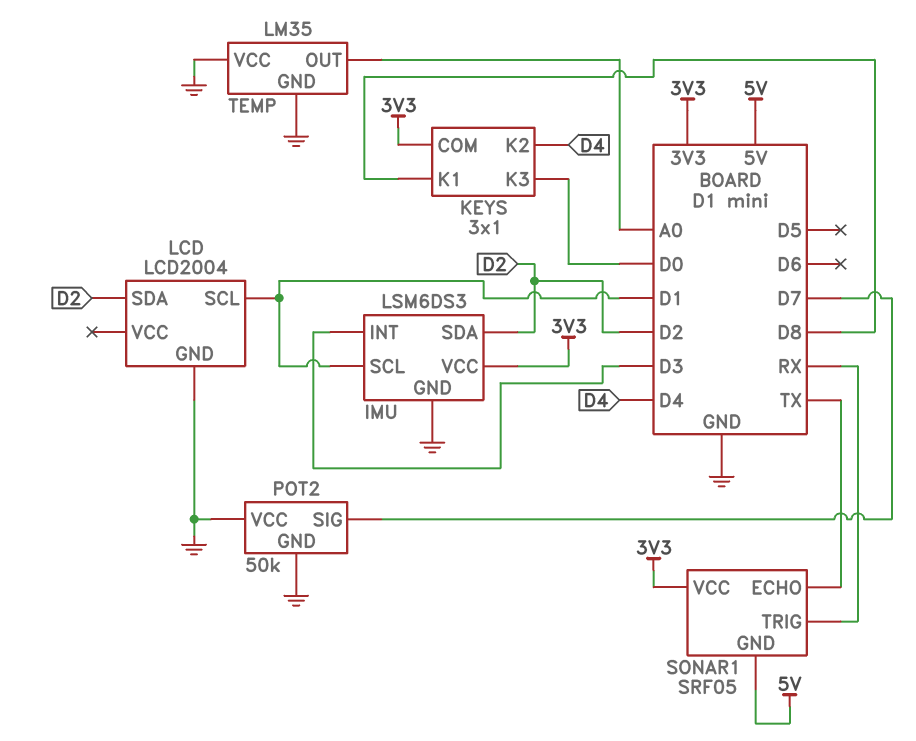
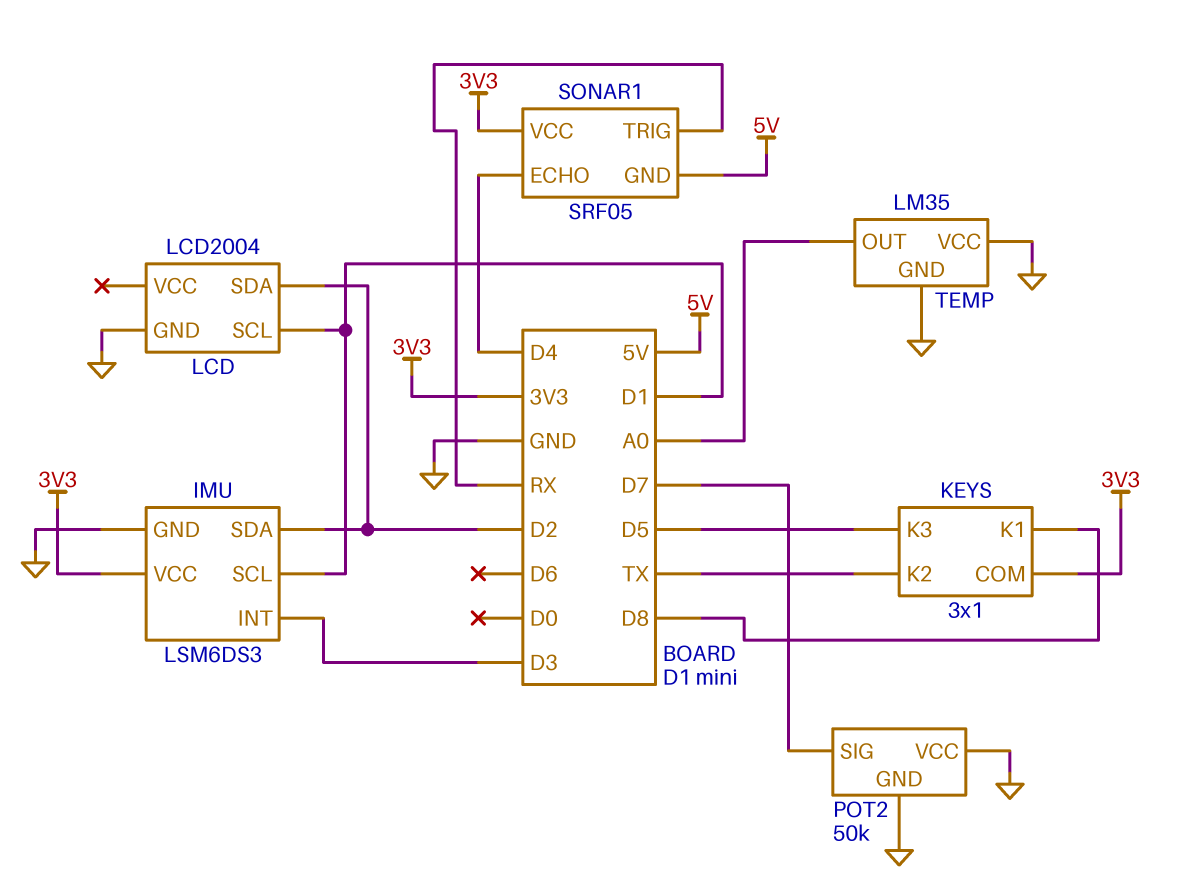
KEYS pin K2: D4 -> TX
KEYS pin K3: D0 -> D5
SONAR1 pin ECHO: TX -> D4

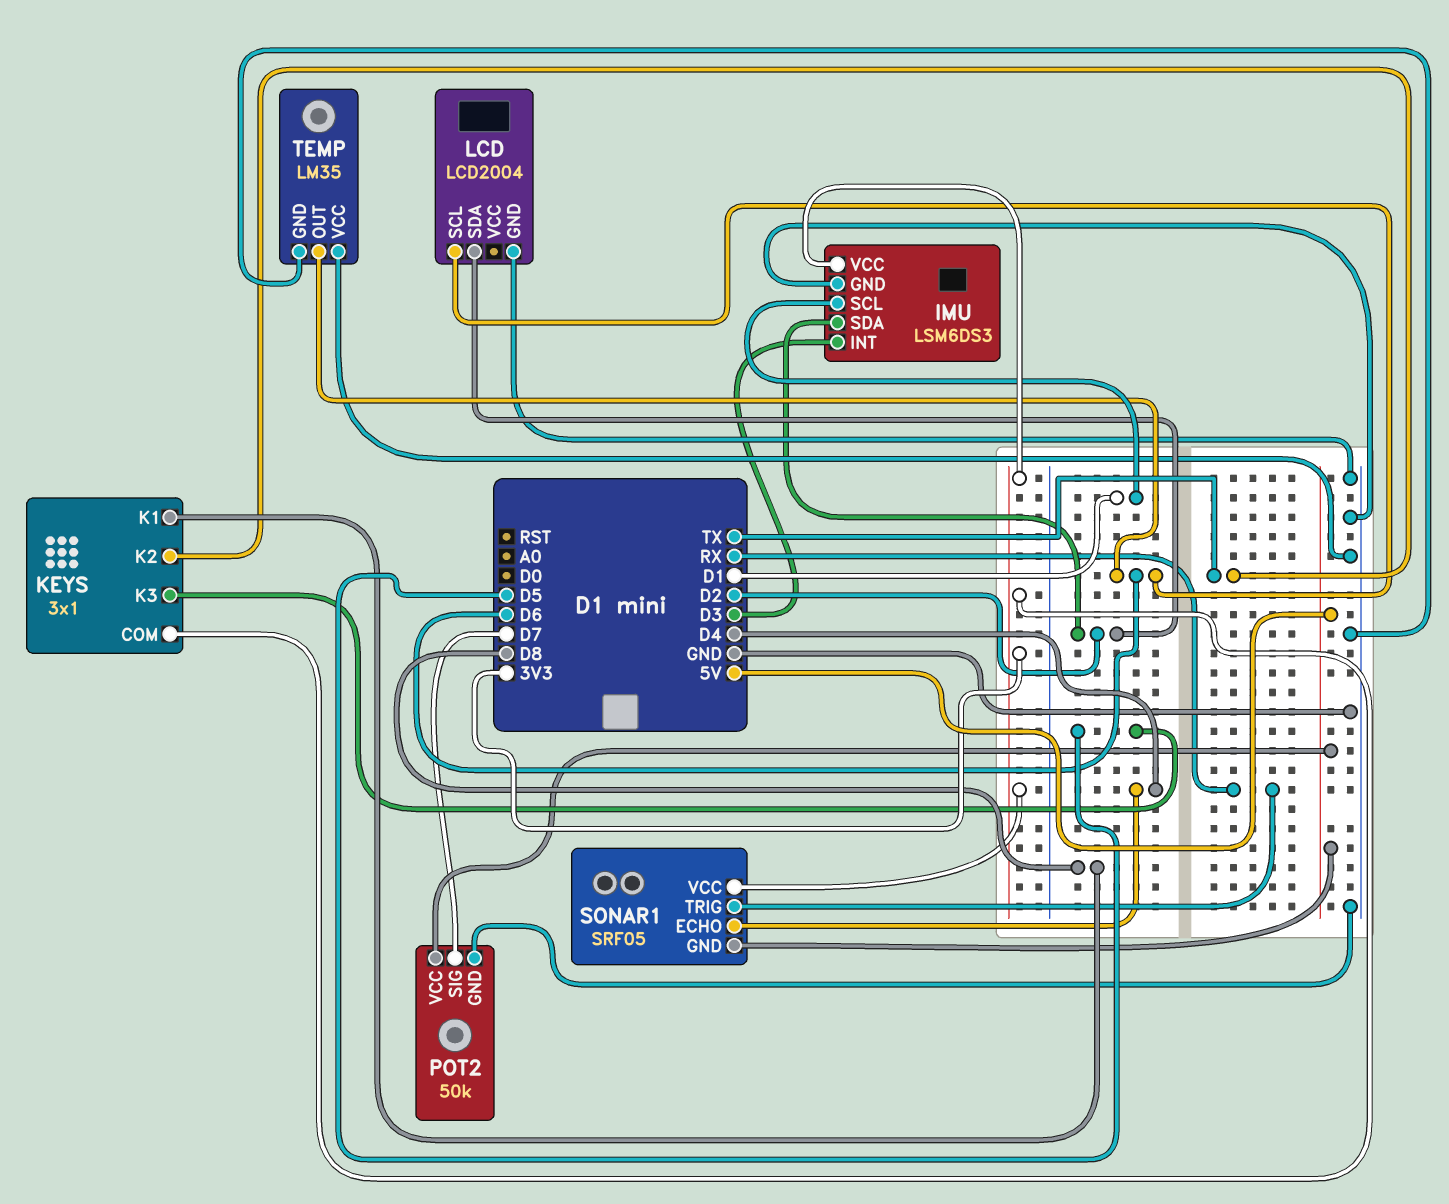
LCD pin SCL: D1 -> D6
POT2 pin VCC: GND -> 5V
TEMP pin OUT: A0 -> D6

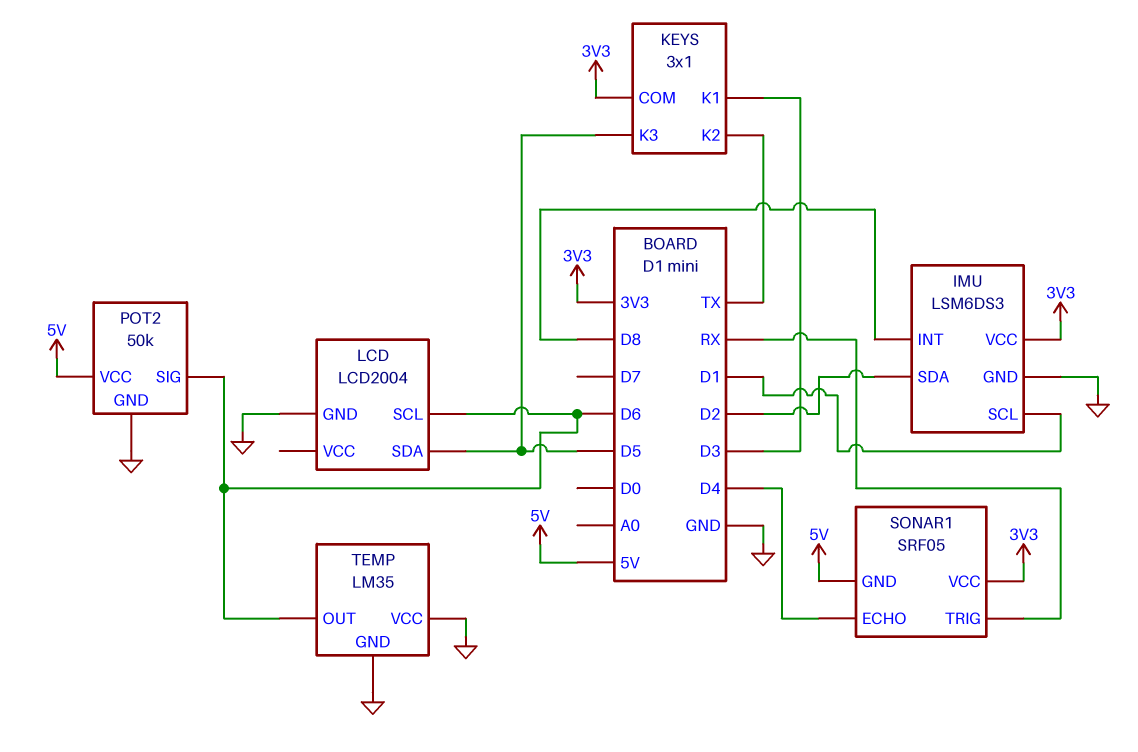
IMU pin INT: D3 -> D8
KEYS pin K1: D8 -> D3
LCD pin SDA: D2 -> D5
POT2 pin SIG: D7 -> D6

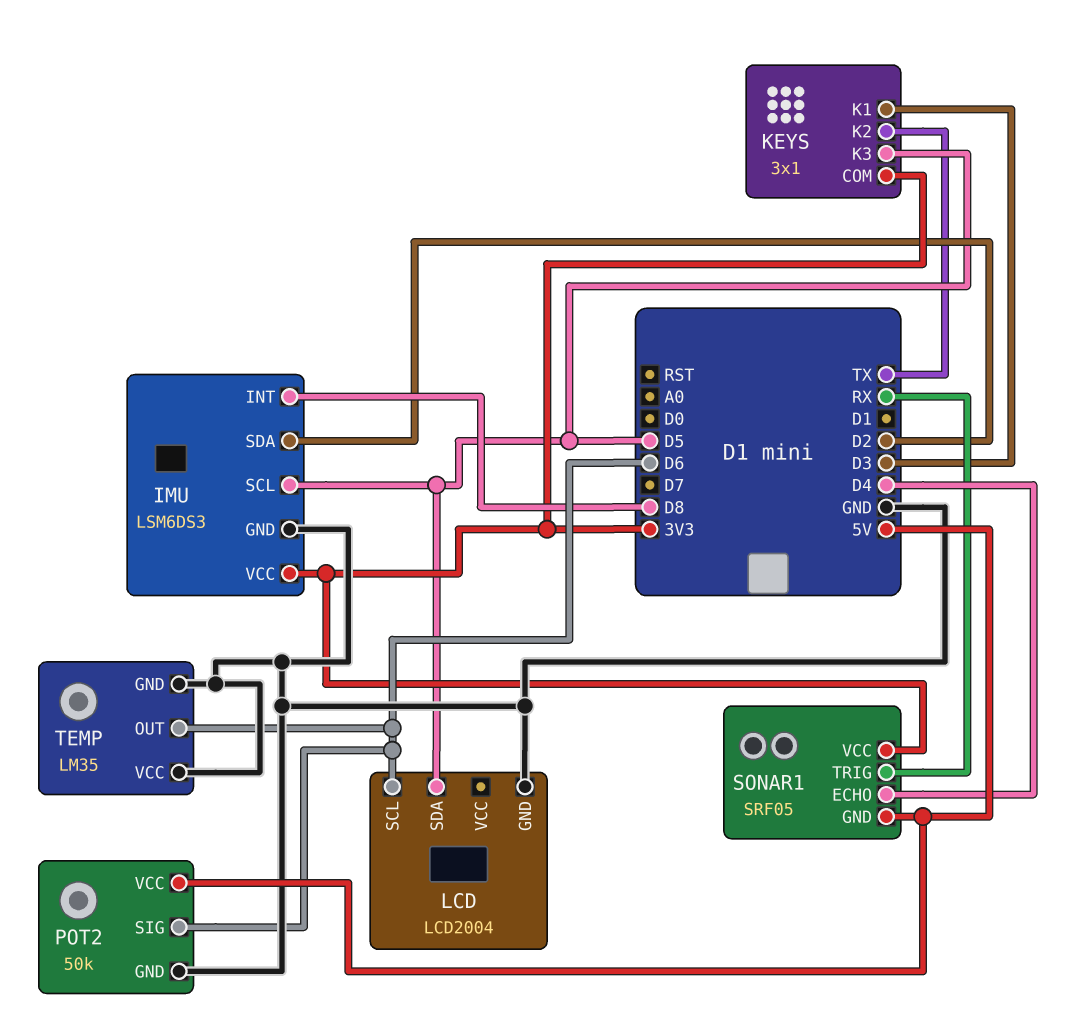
IMU pin SCL: D1 -> D5

